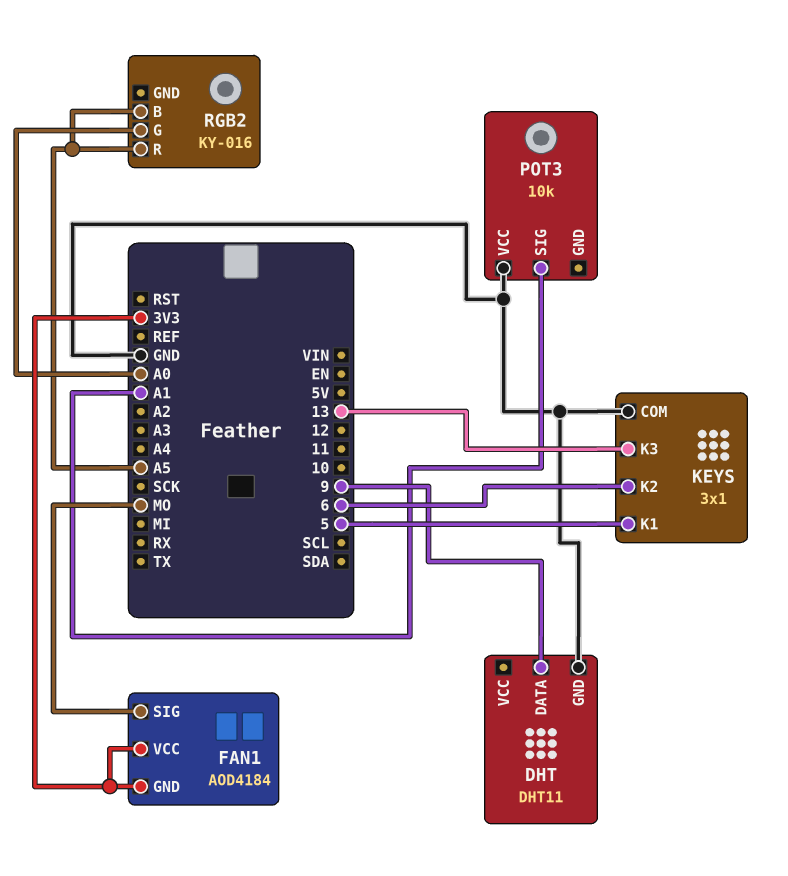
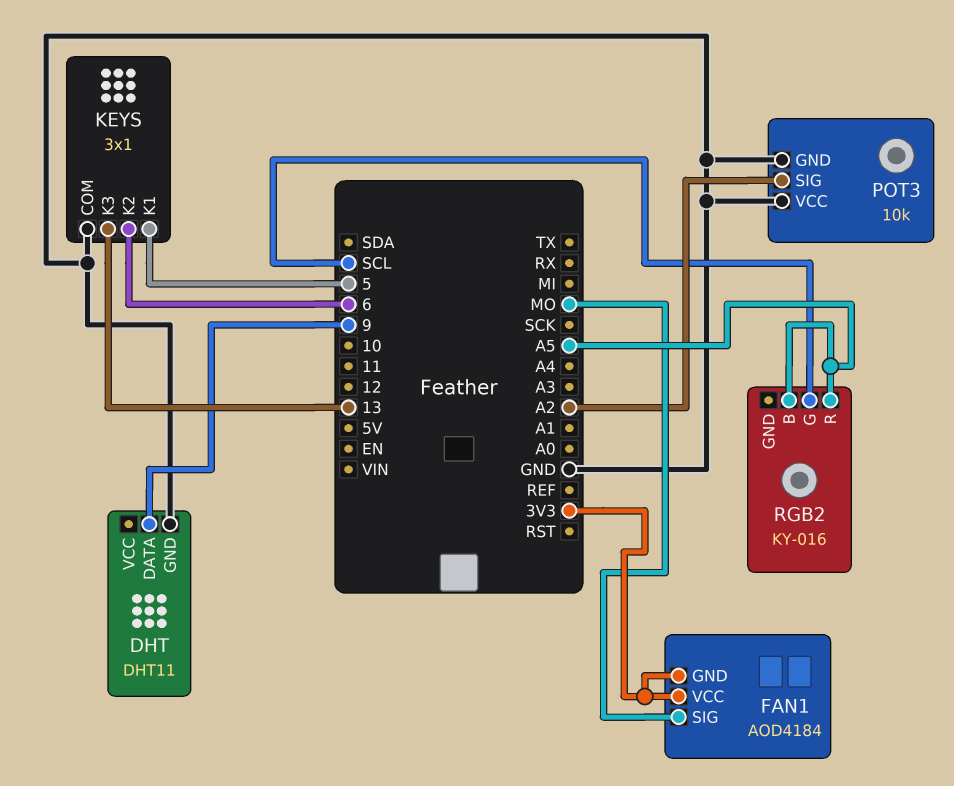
POT3 pin GND: none -> GND
POT3 pin SIG: A1 -> A2
RGB2 pin G: A0 -> SCL

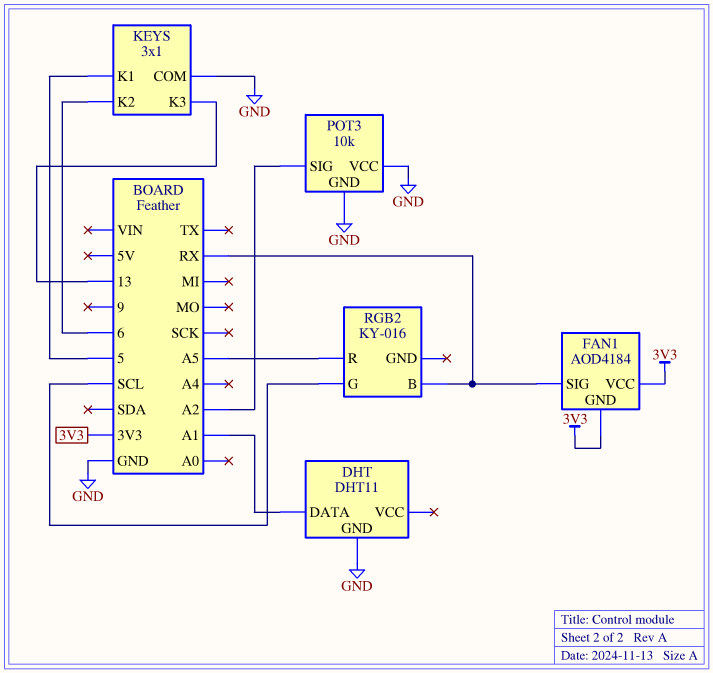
DHT pin DATA: 9 -> A1
FAN1 pin SIG: MO -> RX
RGB2 pin B: A5 -> RX

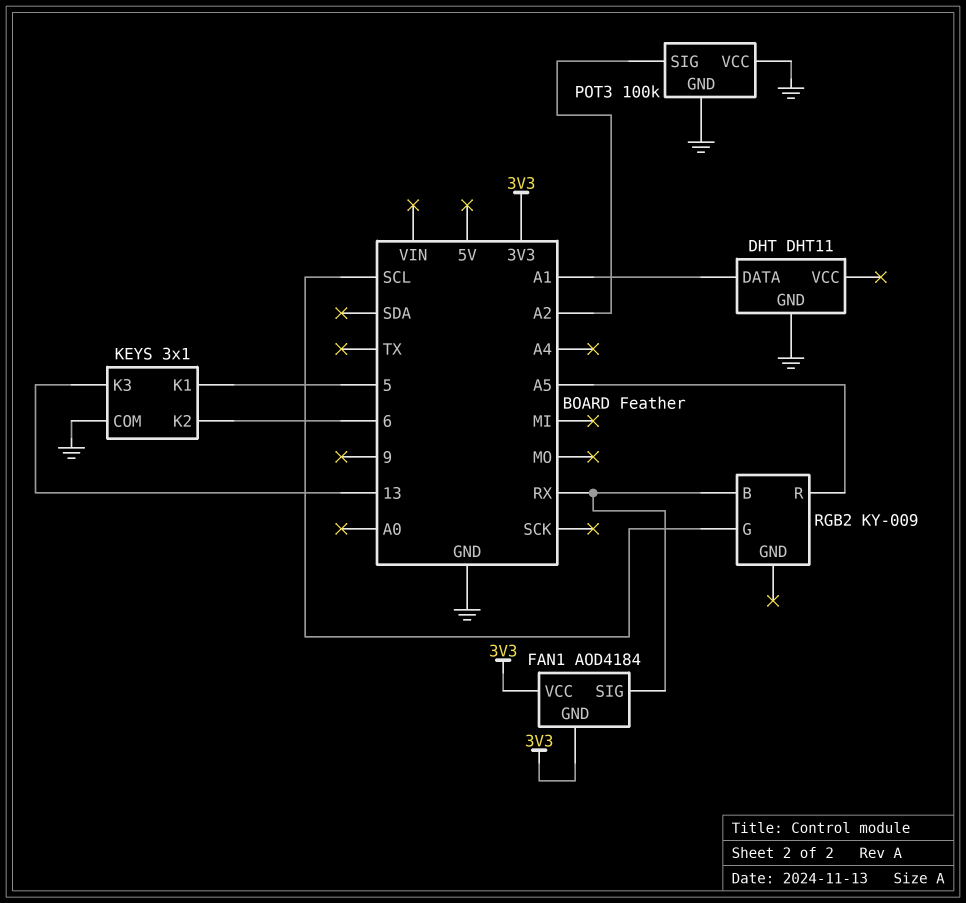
POT3: 10k -> 100k
RGB2: KY-016 -> KY-009

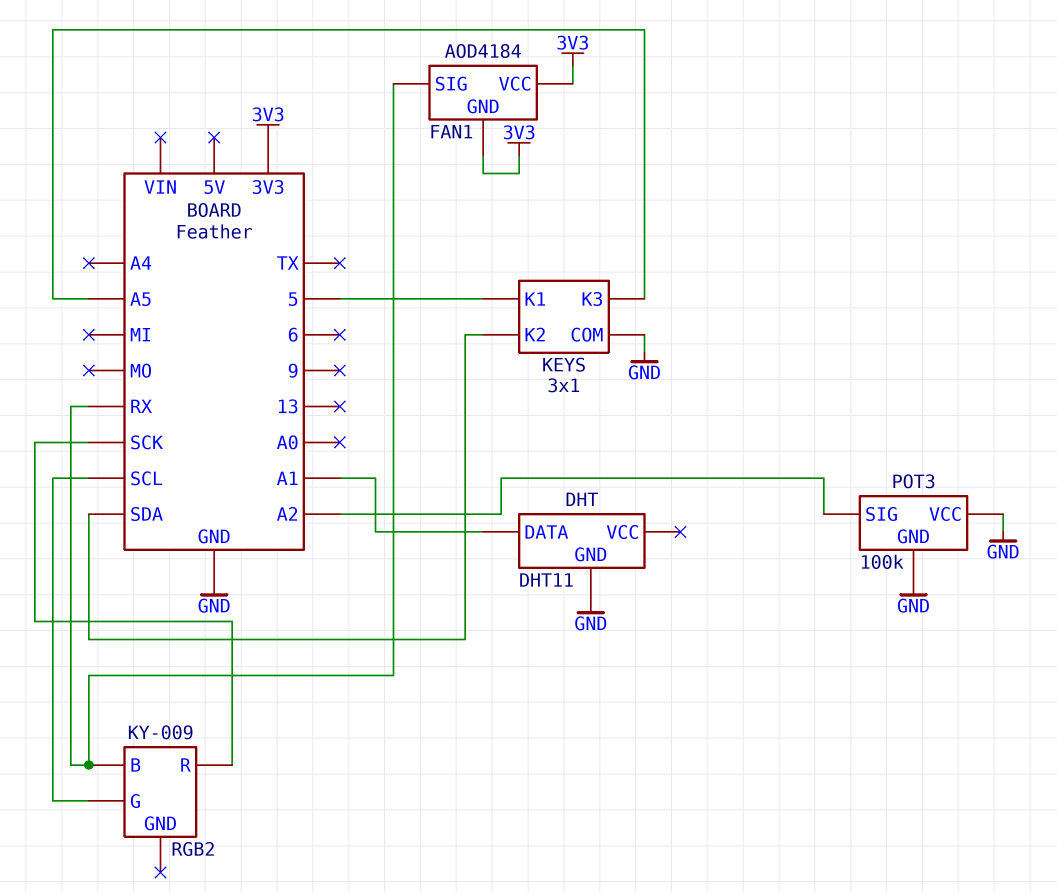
KEYS pin K2: 6 -> SDA
KEYS pin K3: 13 -> A5
RGB2 pin R: A5 -> SCK

